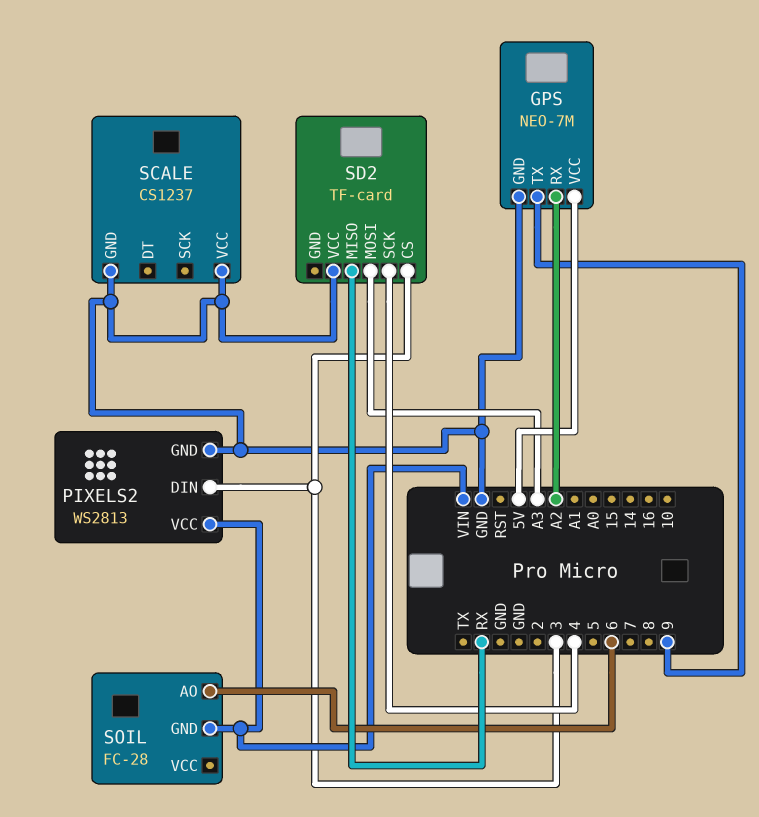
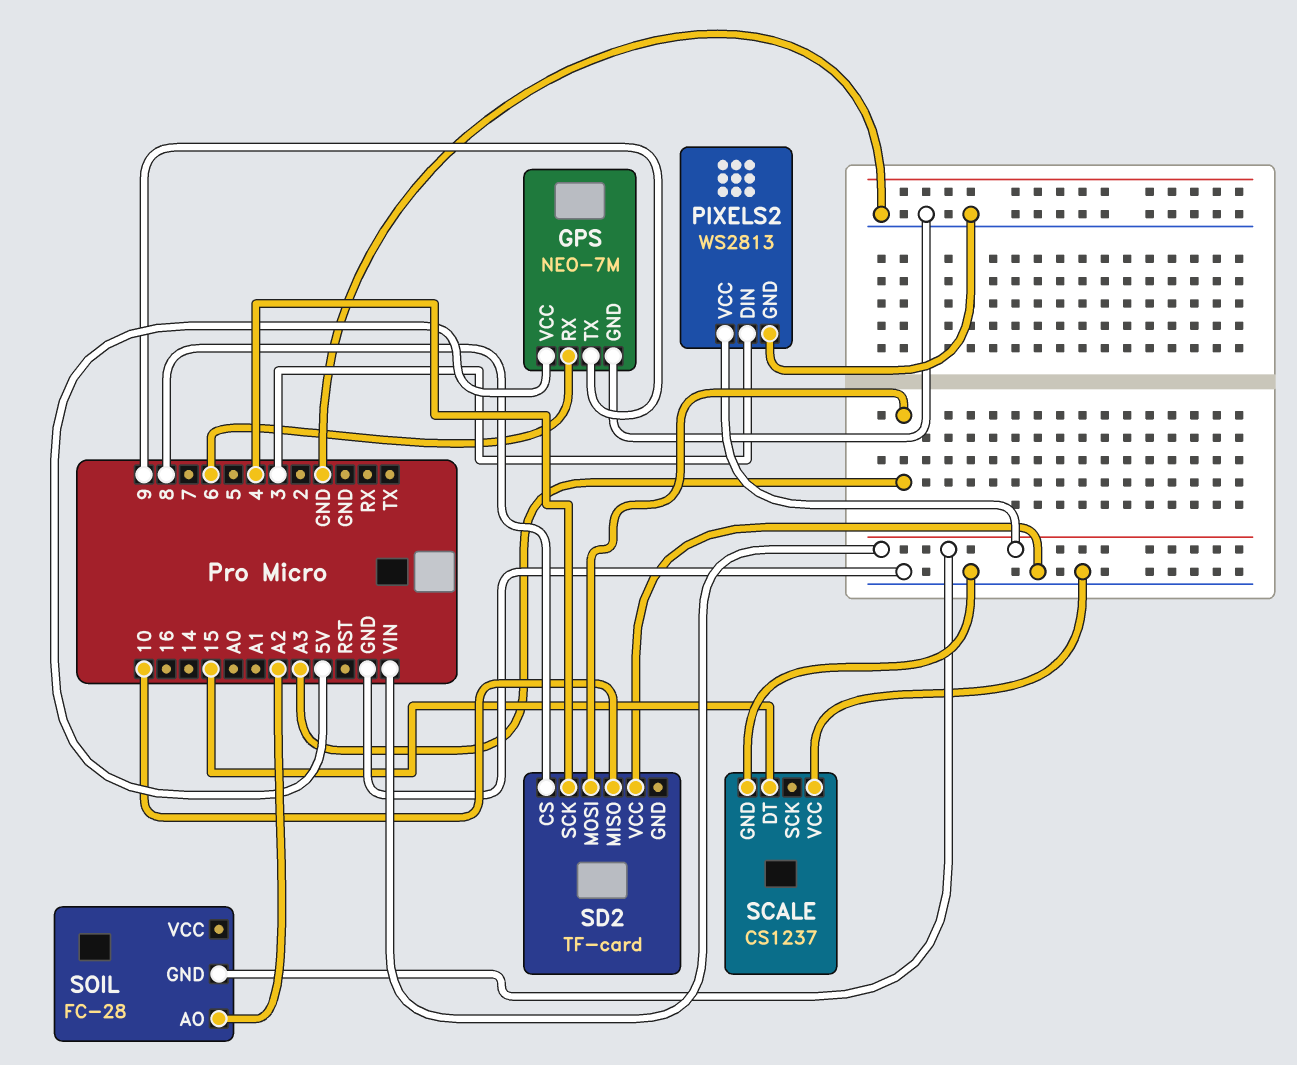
GPS pin RX: A2 -> 6
SCALE pin DT: none -> 15
SD2 pin CS: 3 -> 8
SD2 pin MISO: RX -> 10
SOIL pin AO: 6 -> A2

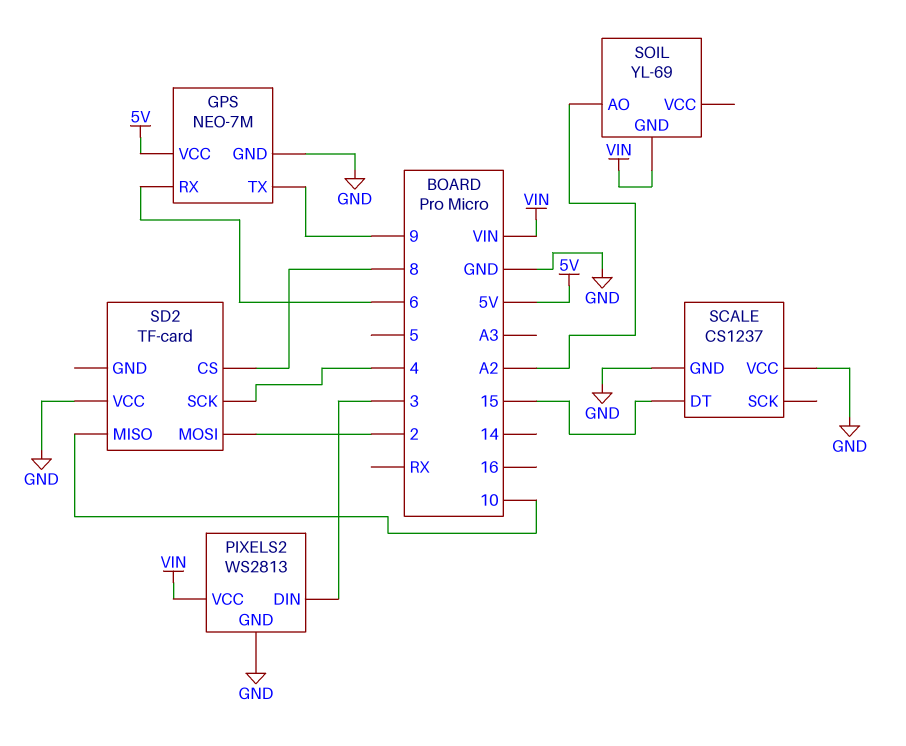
SD2 pin MOSI: A3 -> 2
SOIL: FC-28 -> YL-69

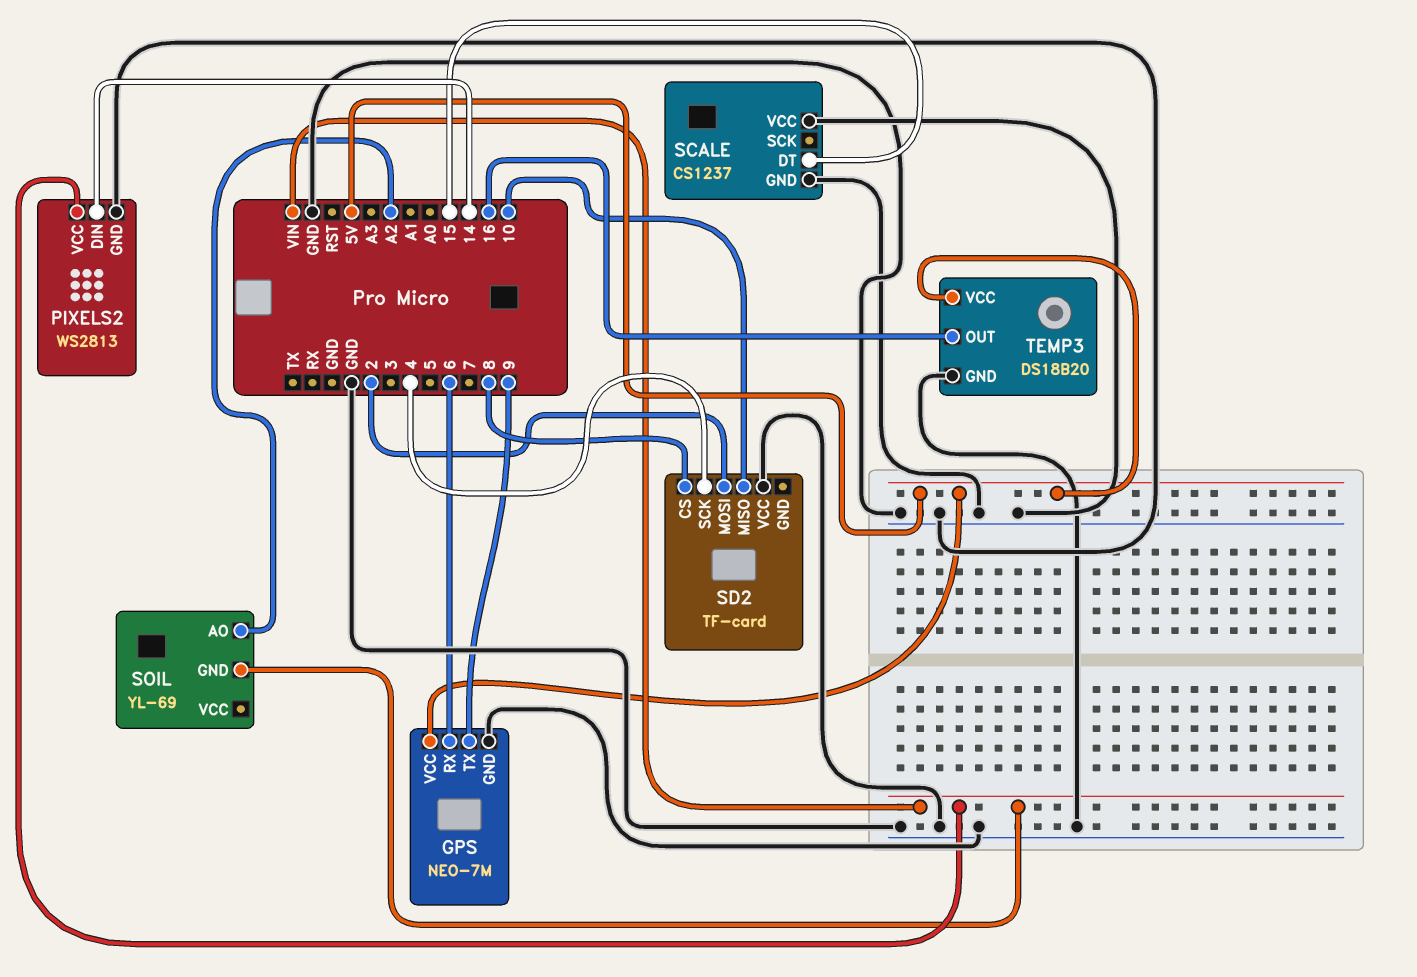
PIXELS2 pin DIN: 3 -> 14
TEMP3: none -> DS18B20
TEMP3 pin GND: none -> GND
TEMP3 pin OUT: none -> 16
TEMP3 pin VCC: none -> 5V

